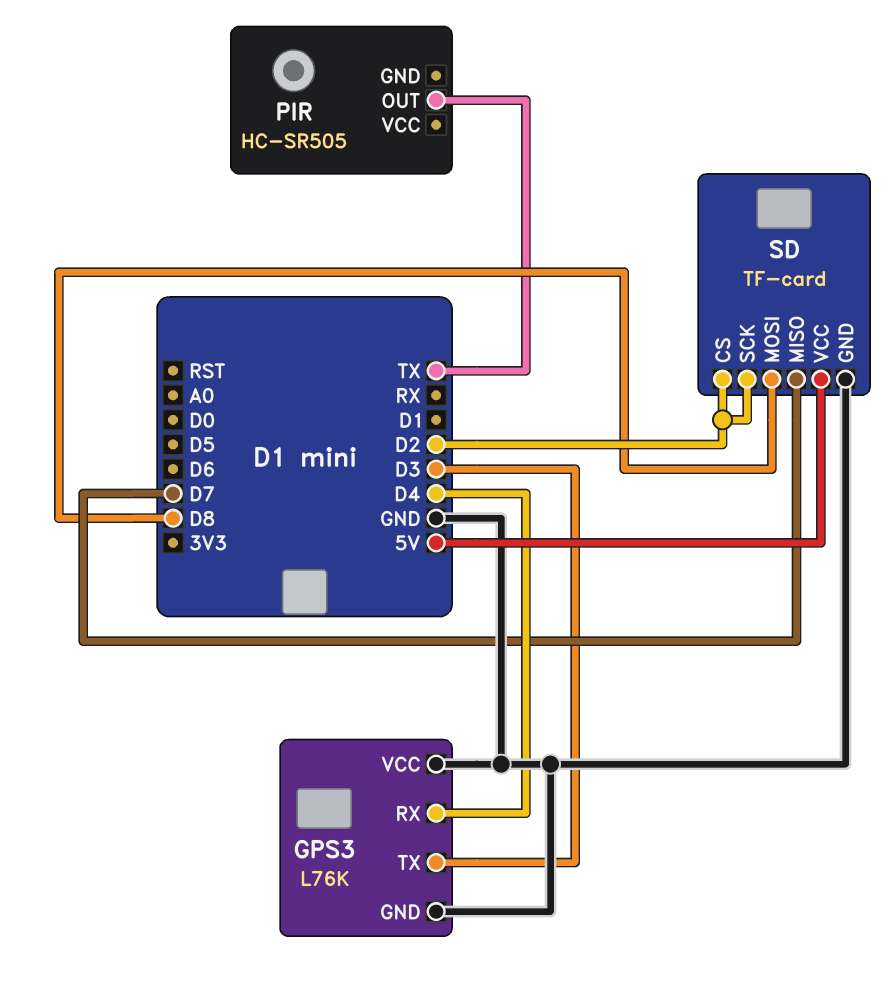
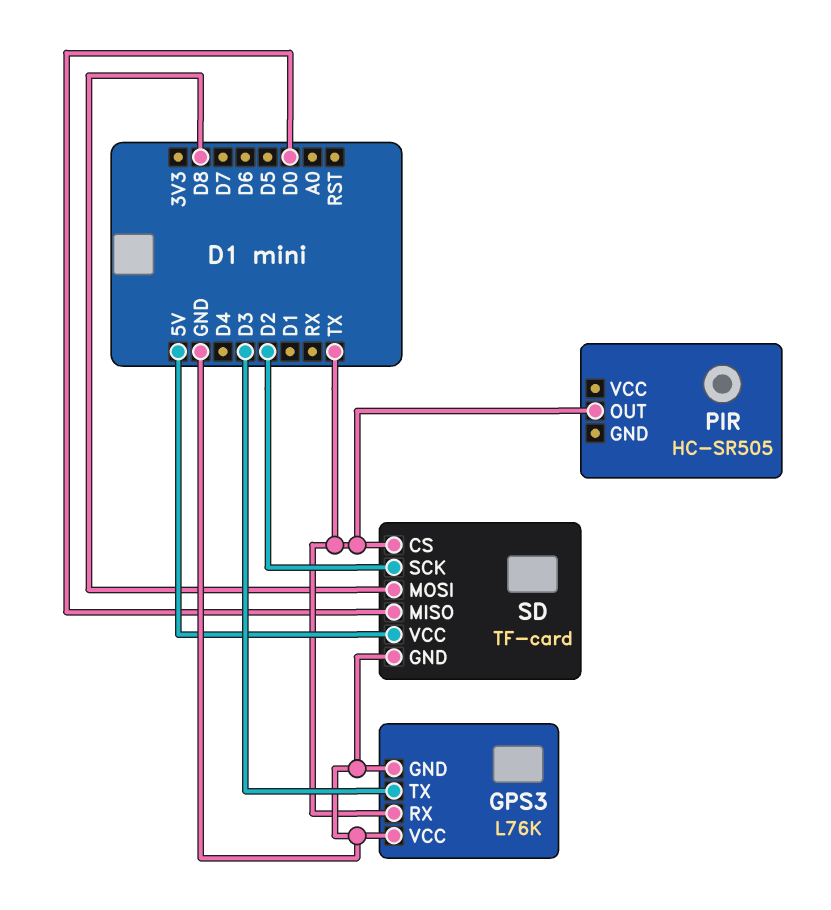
GPS3 pin RX: D4 -> TX
SD pin CS: D2 -> TX
SD pin MISO: D7 -> D0

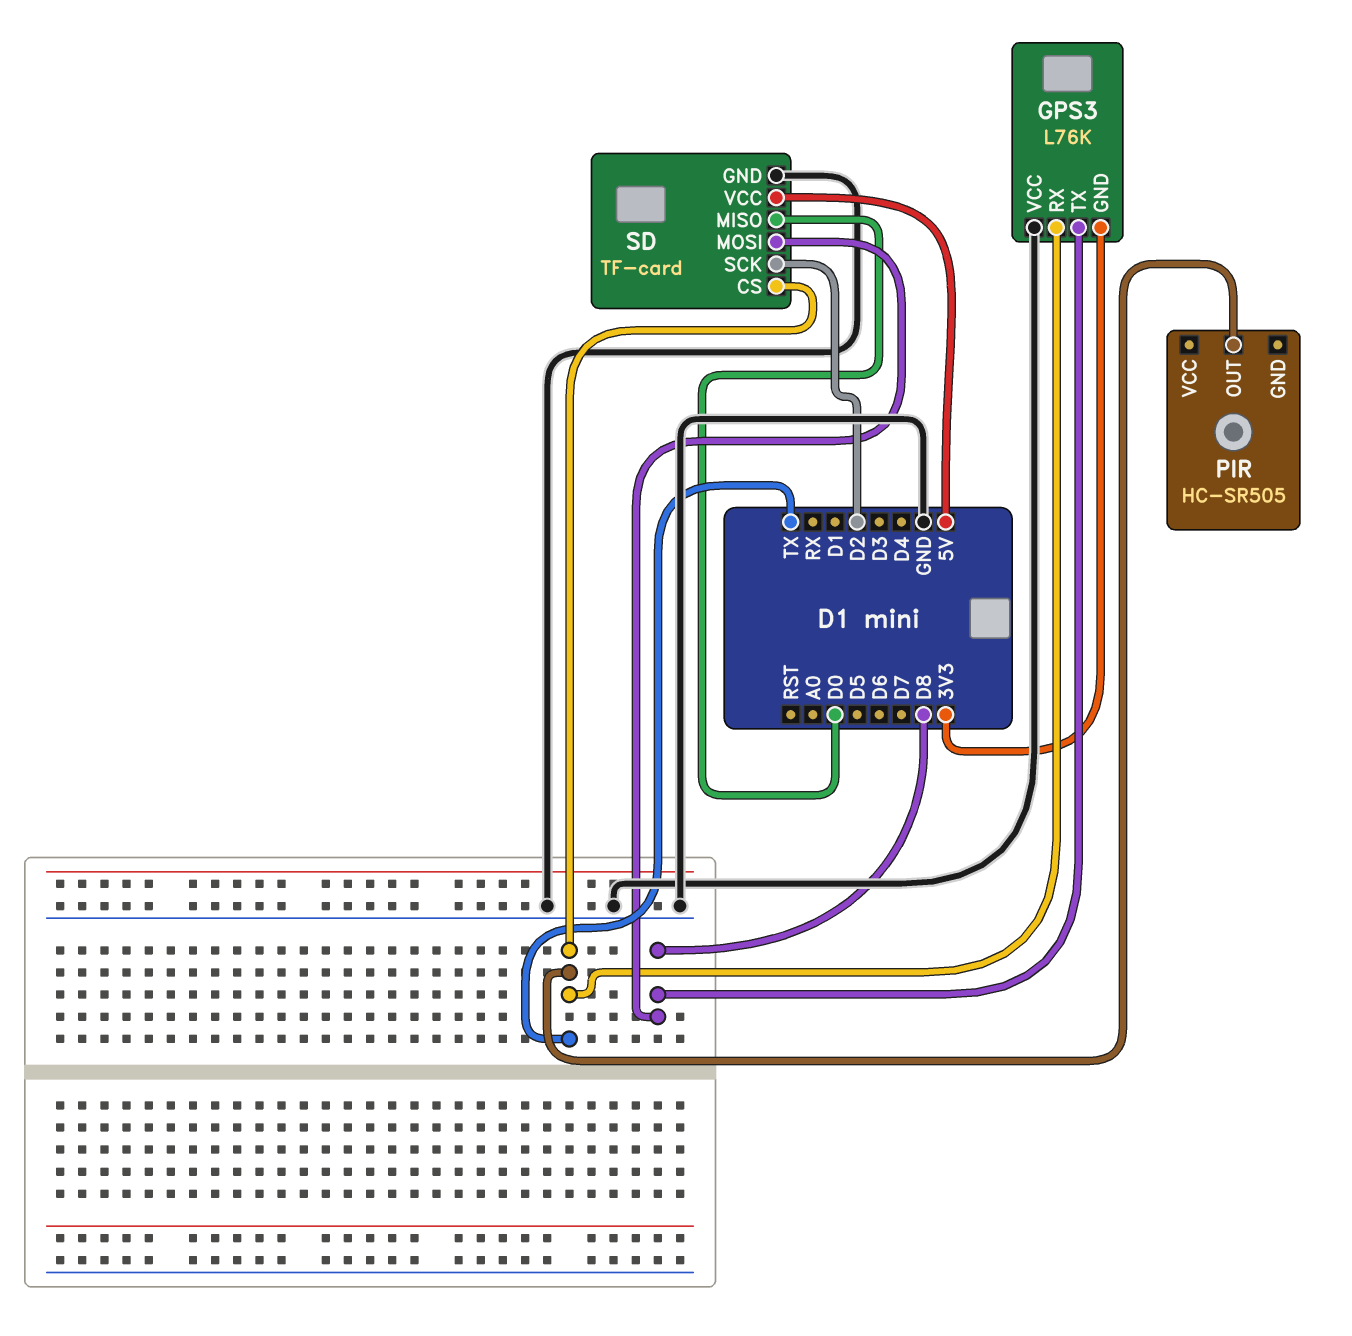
GPS3 pin GND: GND -> 3V3
GPS3 pin TX: D3 -> D8

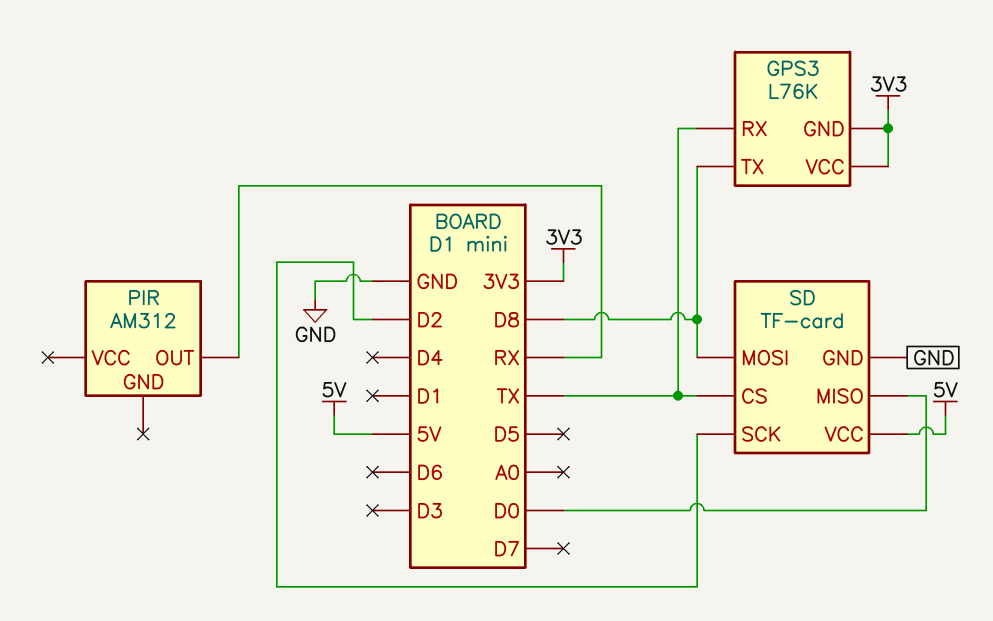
GPS3 pin VCC: GND -> 3V3
PIR: HC-SR505 -> AM312
PIR pin OUT: TX -> RX

